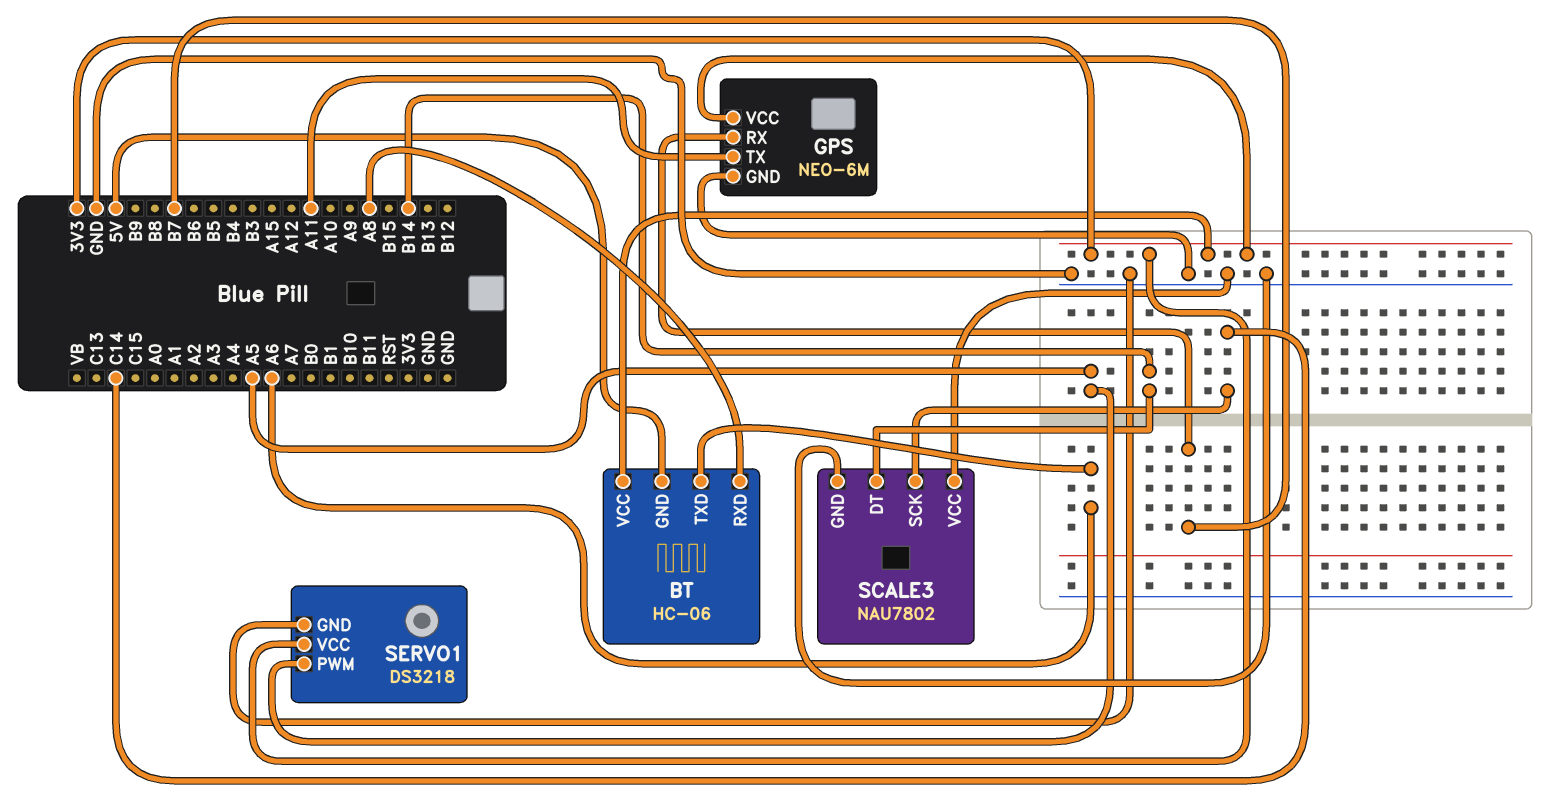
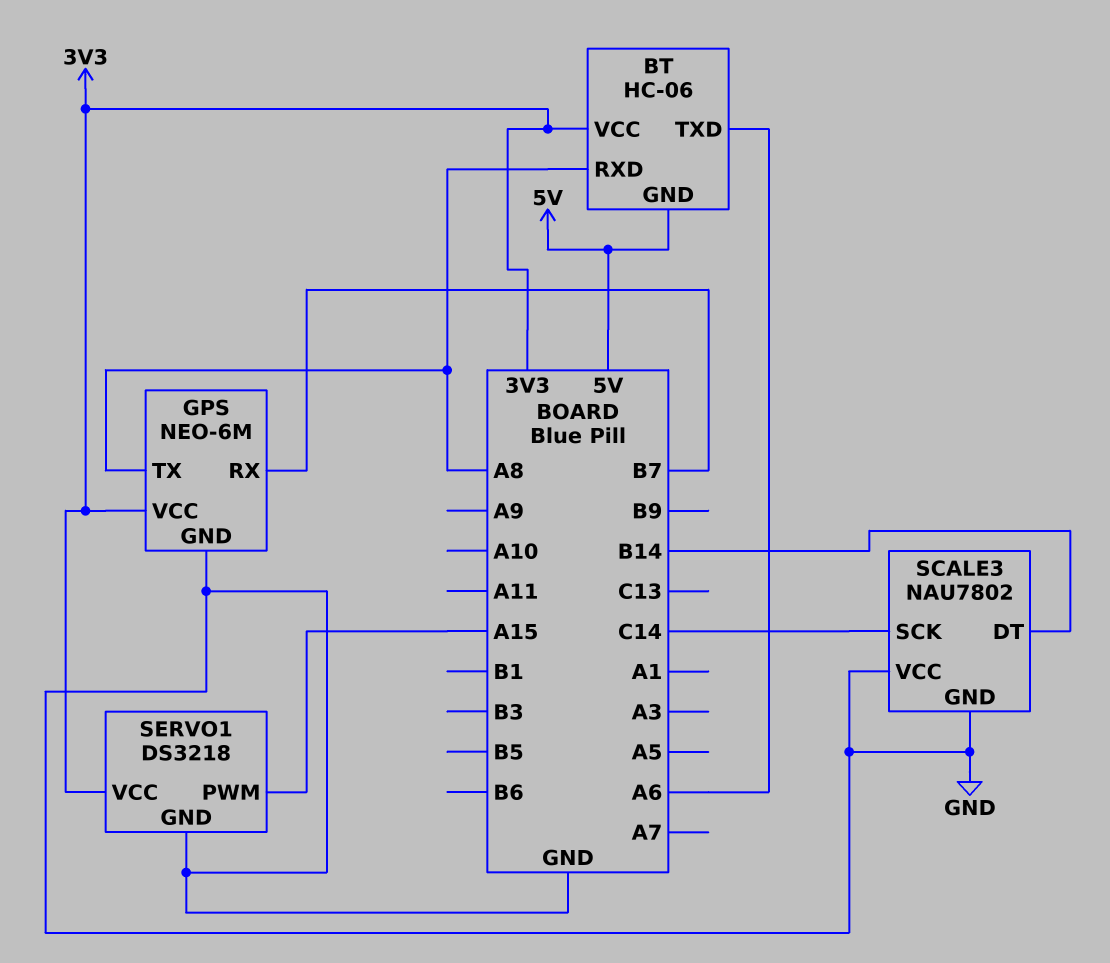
GPS pin TX: A11 -> A8
SERVO1 pin PWM: A5 -> A15

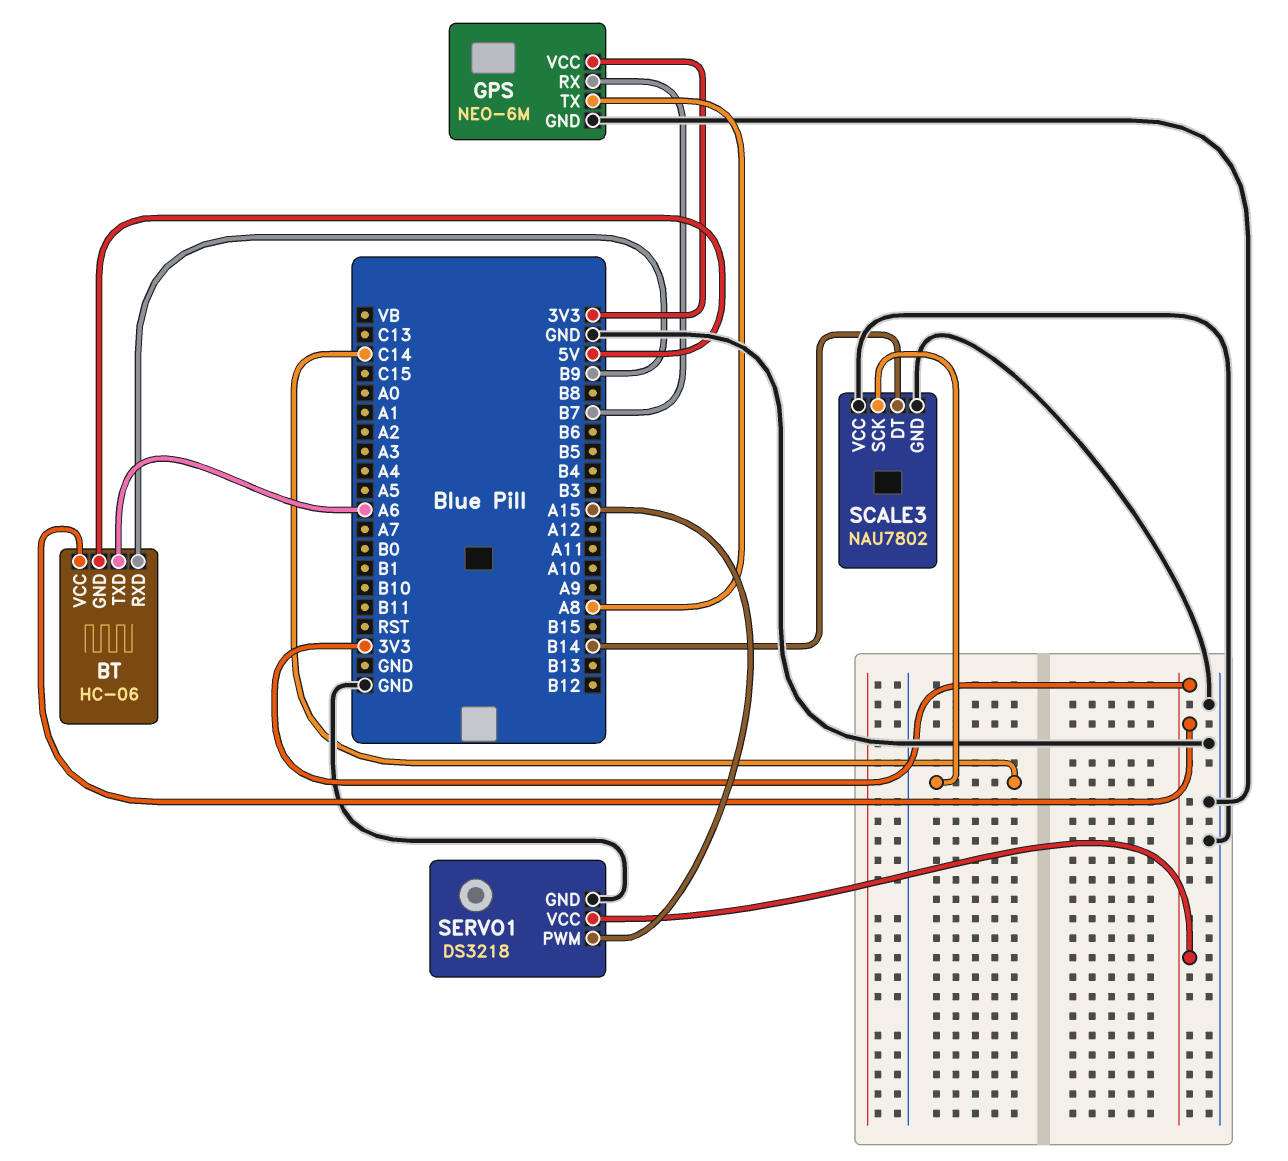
BT pin RXD: A8 -> B9

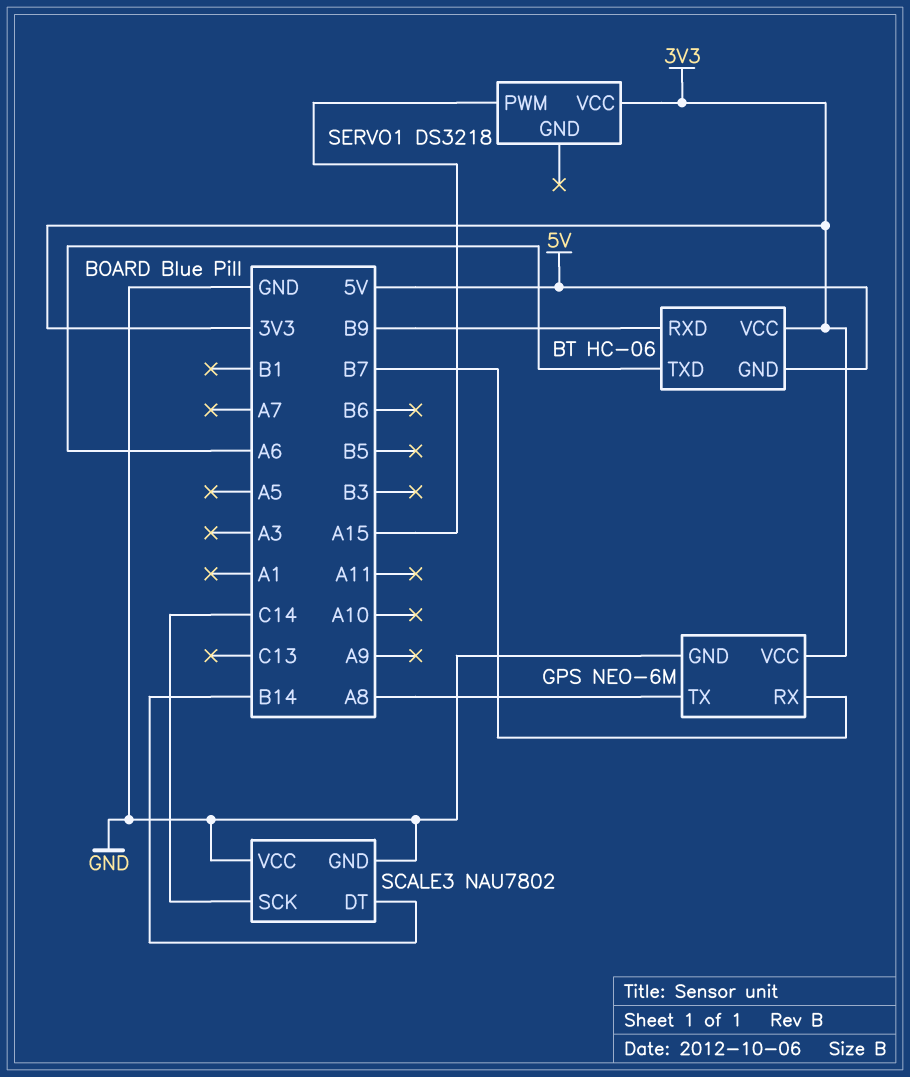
SERVO1 pin GND: GND -> none

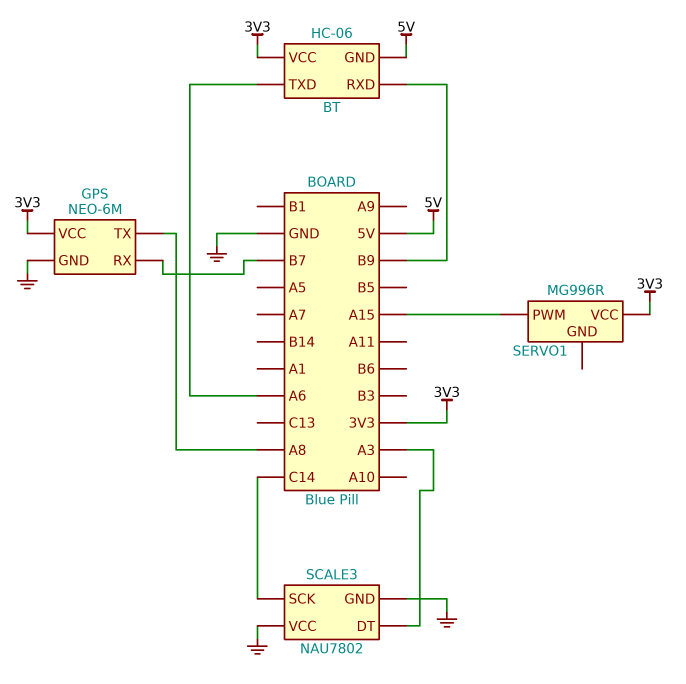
SCALE3 pin DT: B14 -> A3
SERVO1: DS3218 -> MG996R

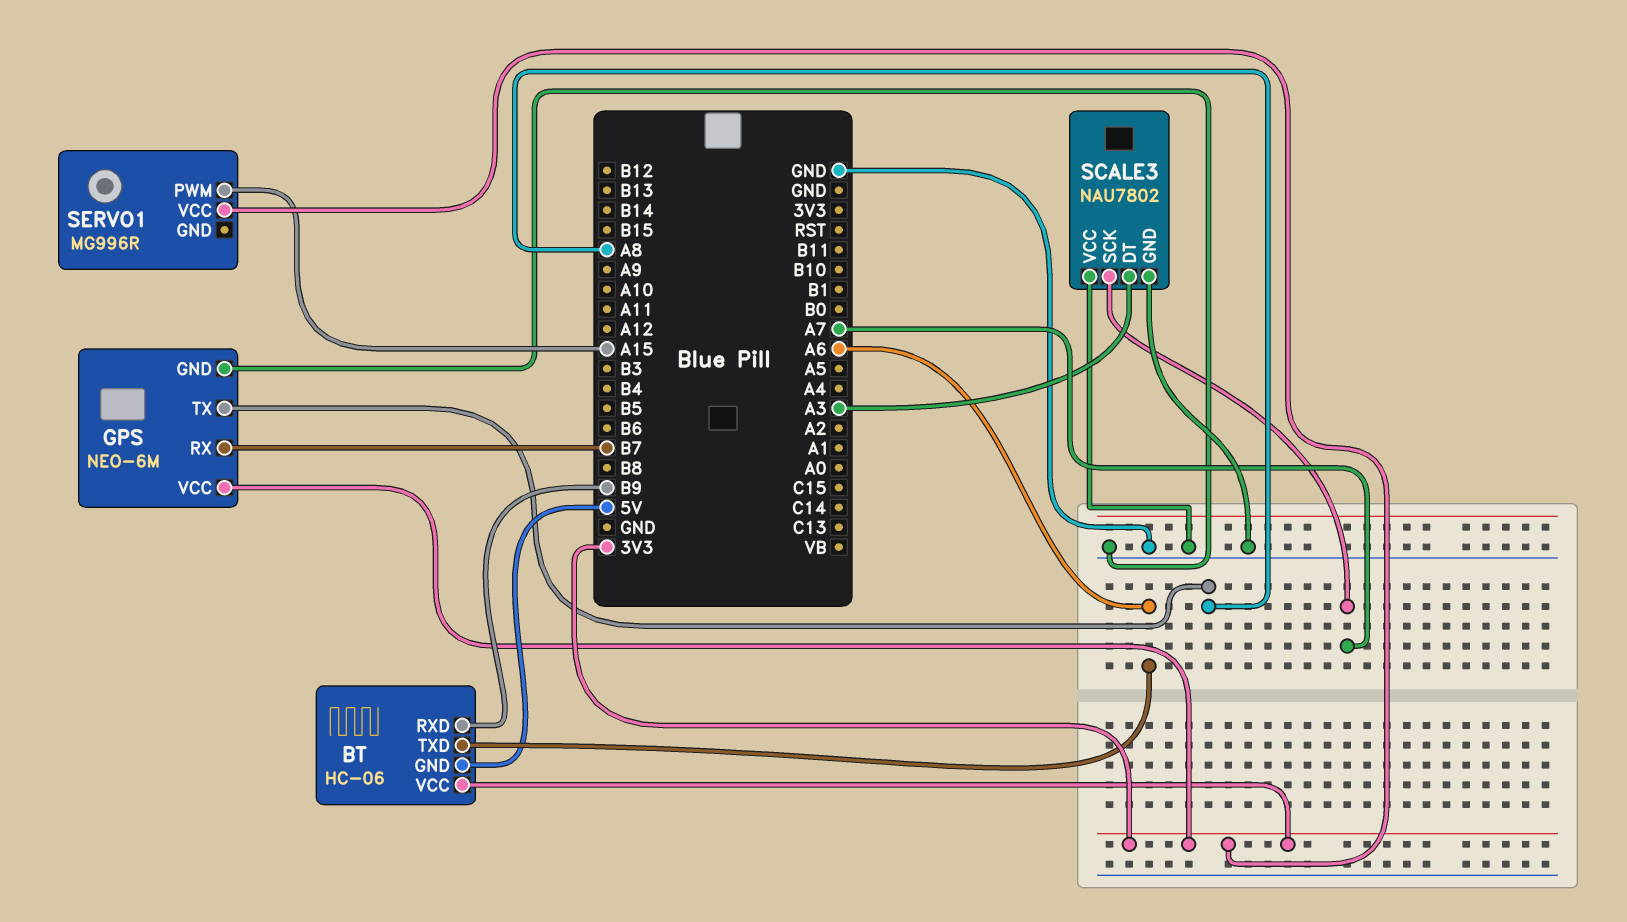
SCALE3 pin SCK: C14 -> A7

